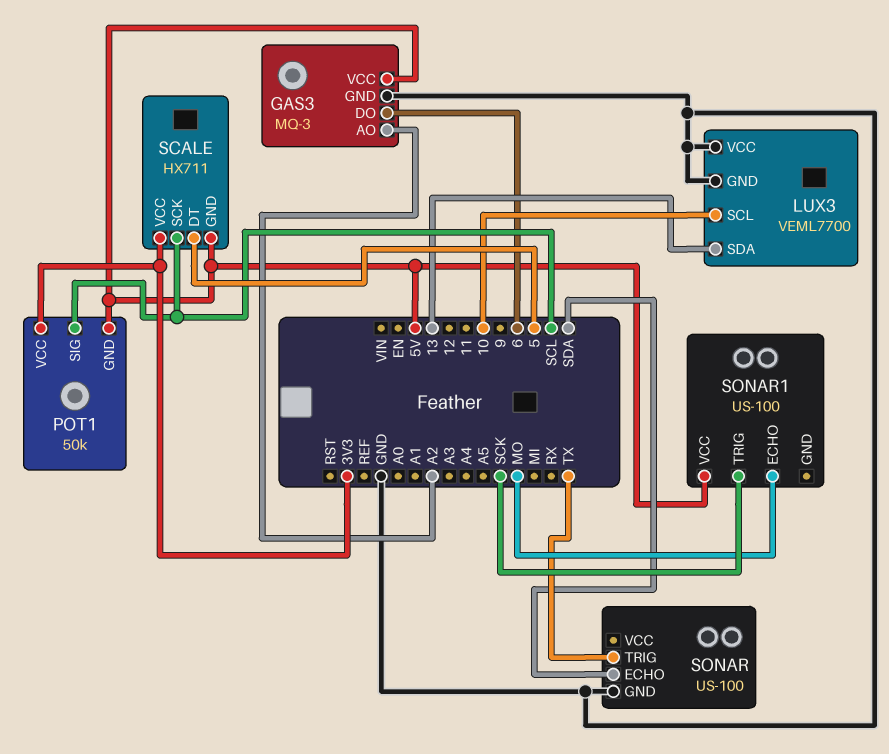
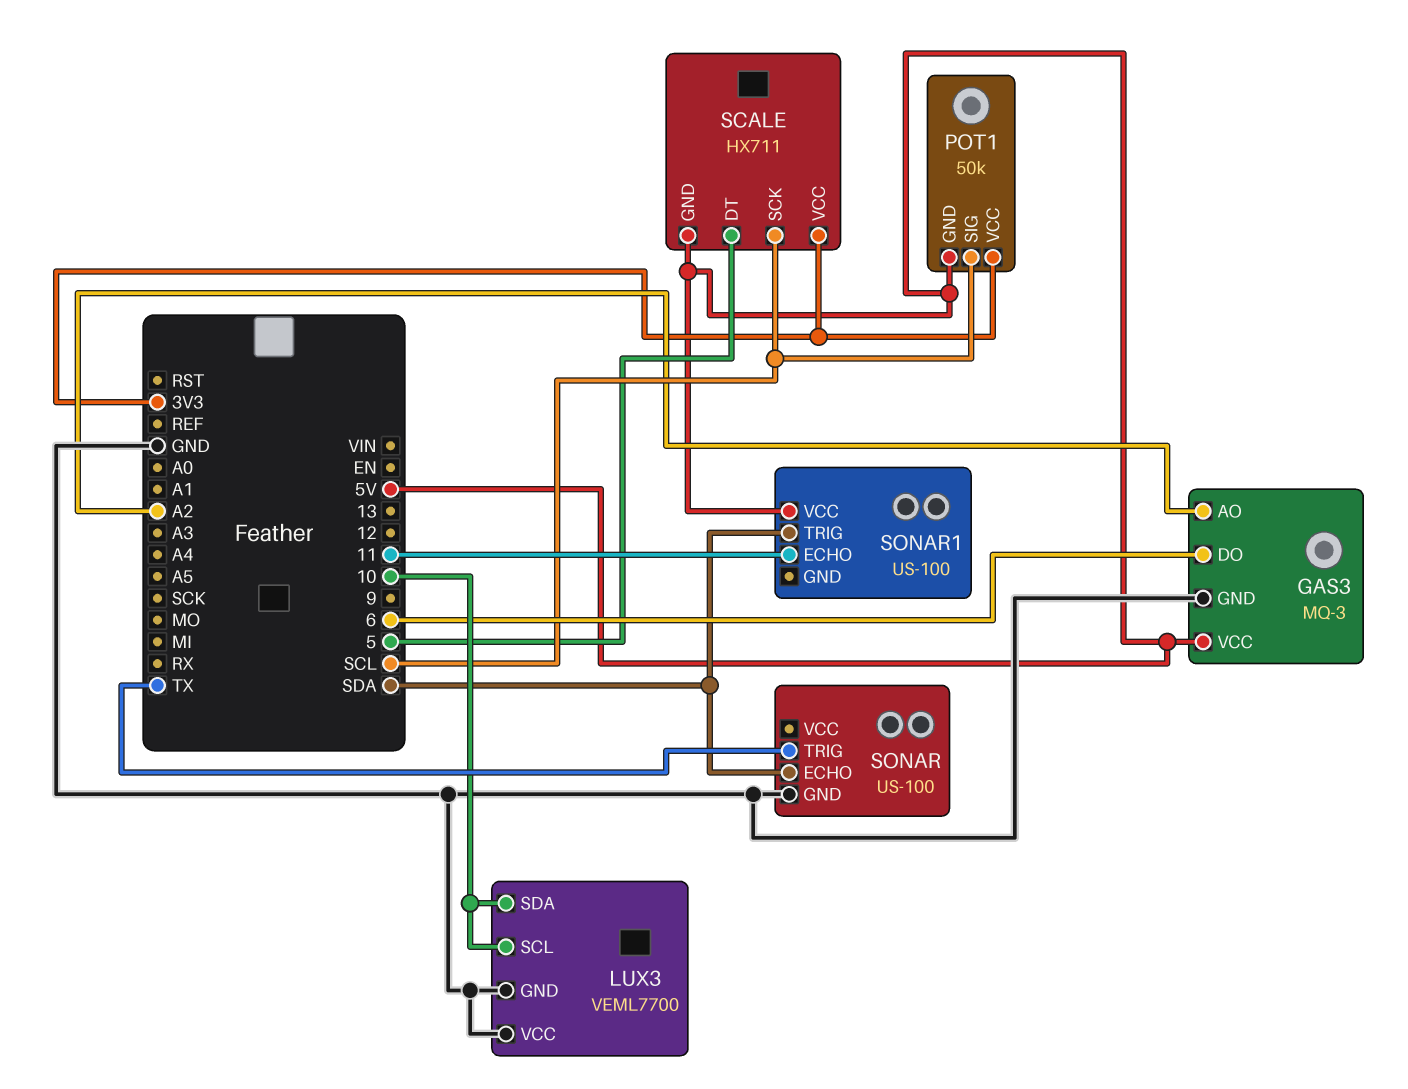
LUX3 pin SDA: 13 -> 10
SONAR1 pin ECHO: MO -> 11
SONAR1 pin TRIG: SCK -> SDA

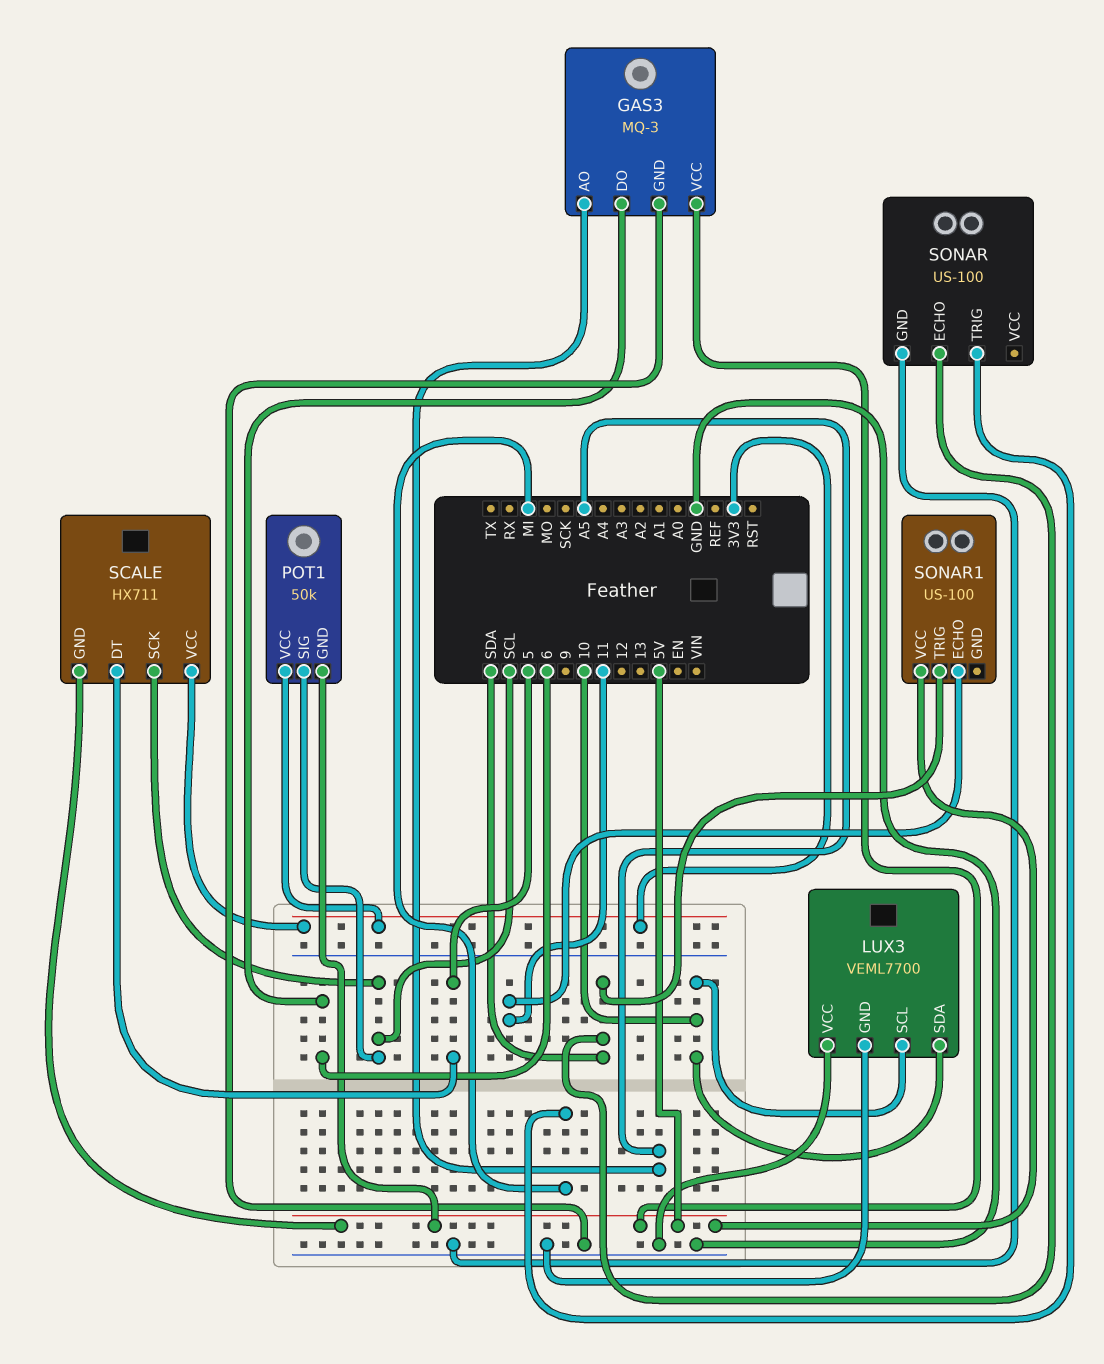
GAS3 pin AO: A2 -> A5
SONAR pin TRIG: TX -> MI

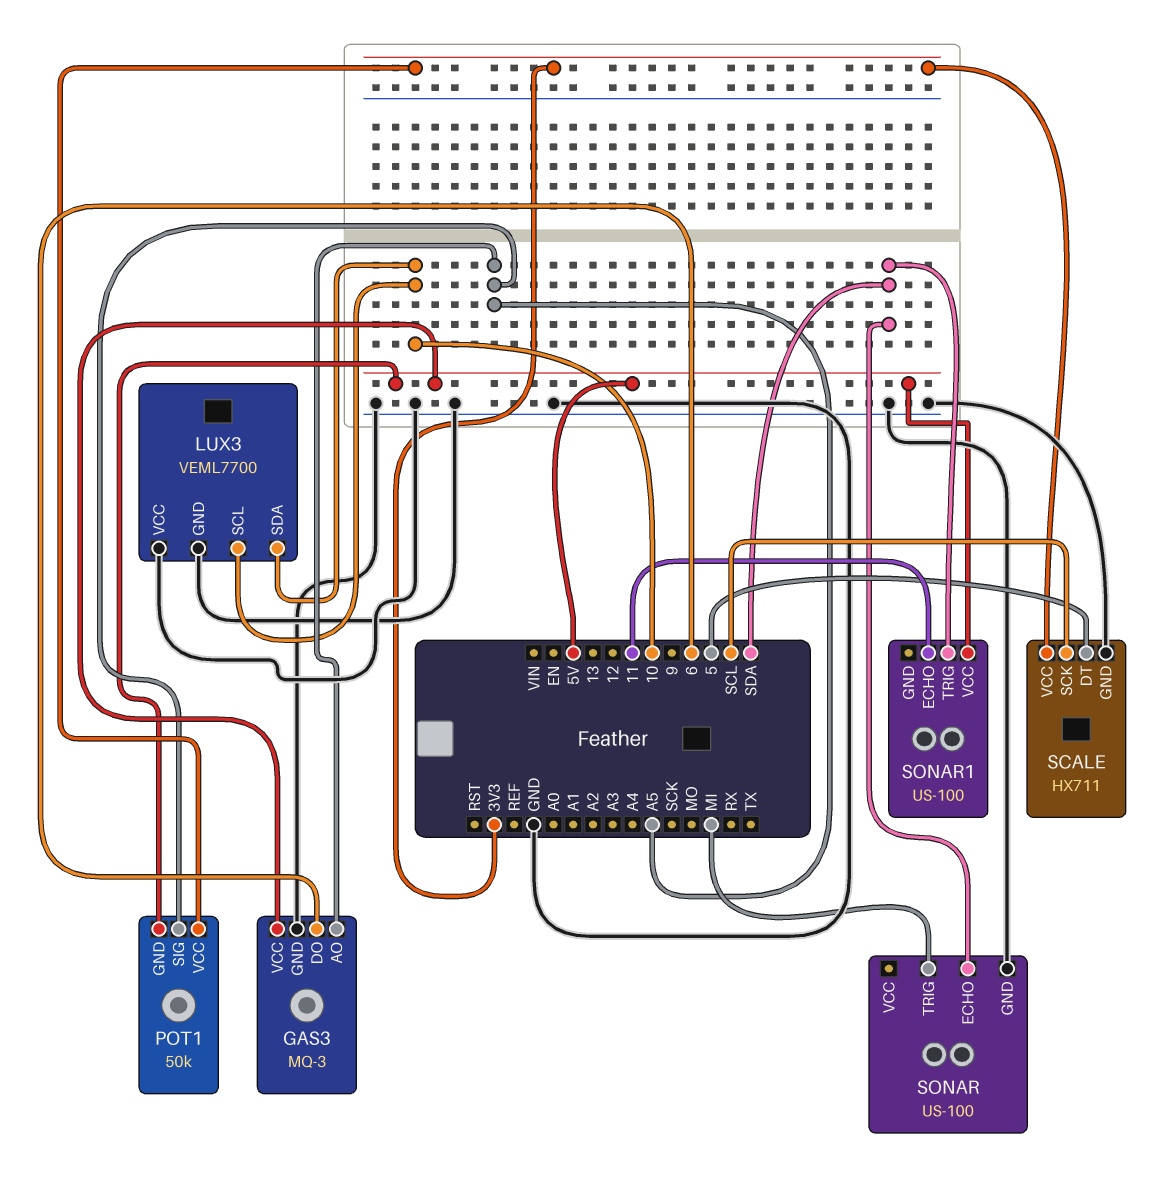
POT1 pin SIG: SCL -> A5
SCALE pin GND: 5V -> GND

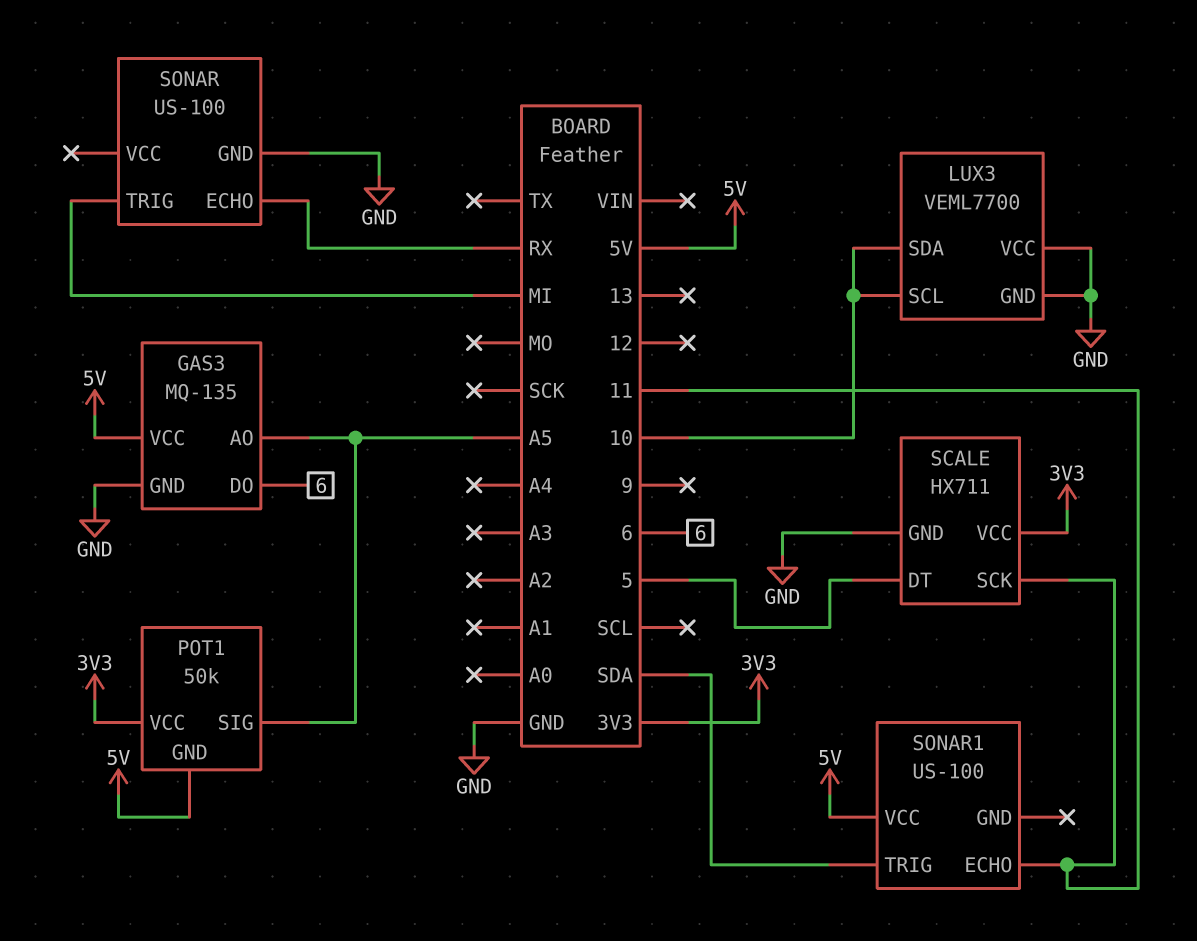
GAS3: MQ-3 -> MQ-135
SCALE pin SCK: SCL -> 11
SONAR pin ECHO: SDA -> RX

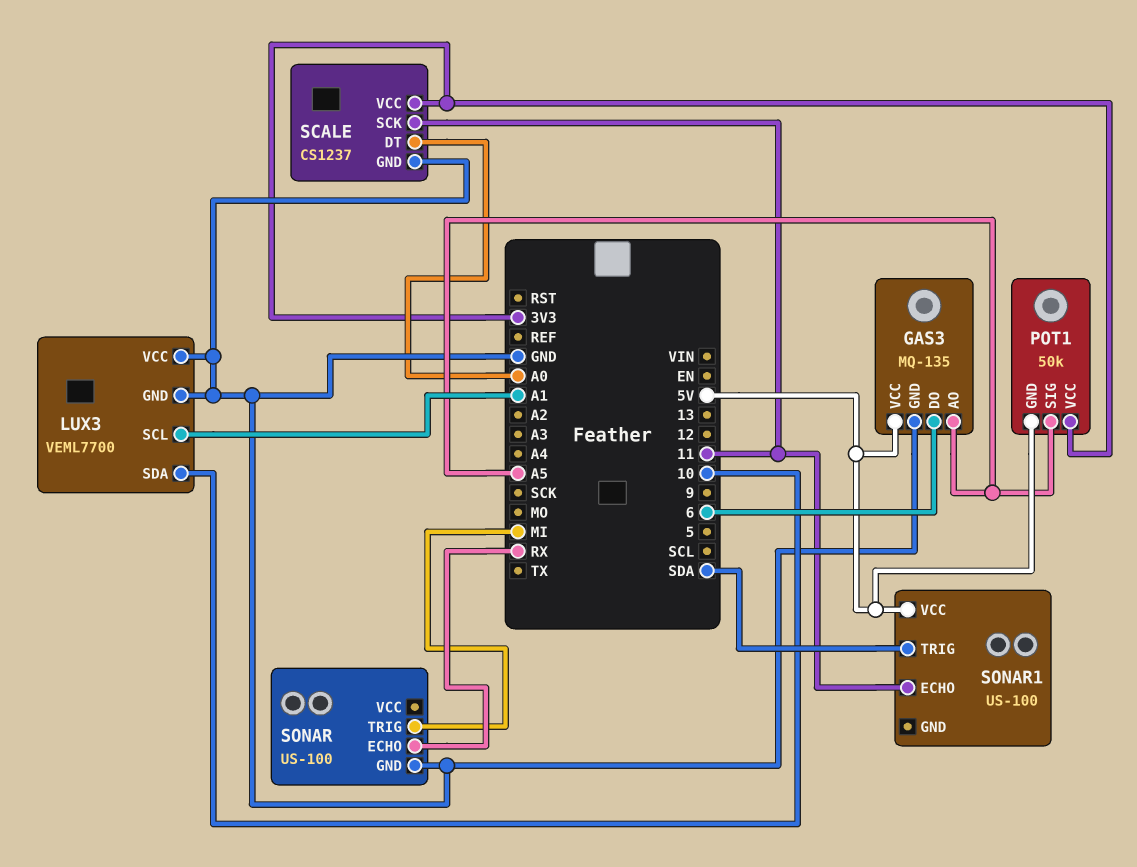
LUX3 pin SCL: 10 -> A1
SCALE: HX711 -> CS1237
SCALE pin DT: 5 -> A0

